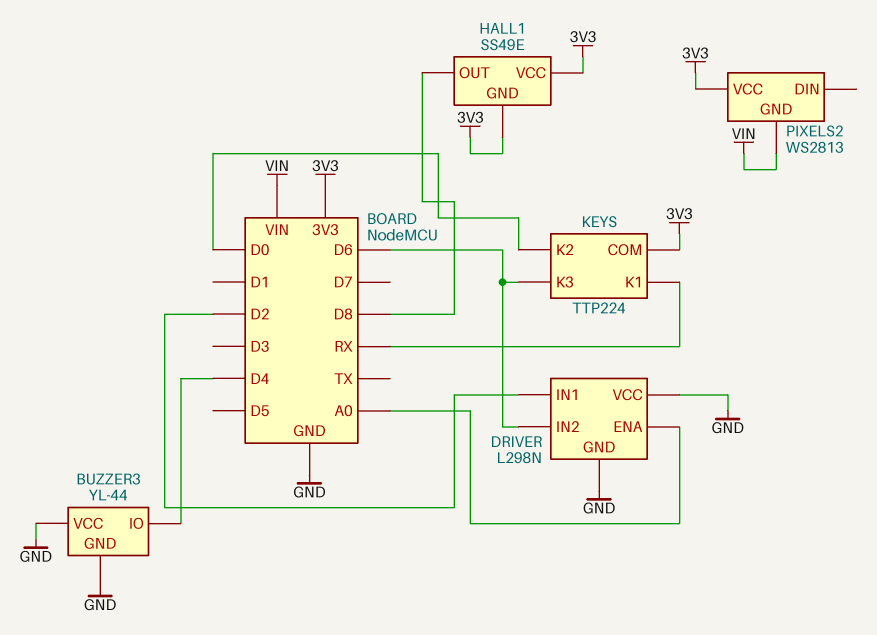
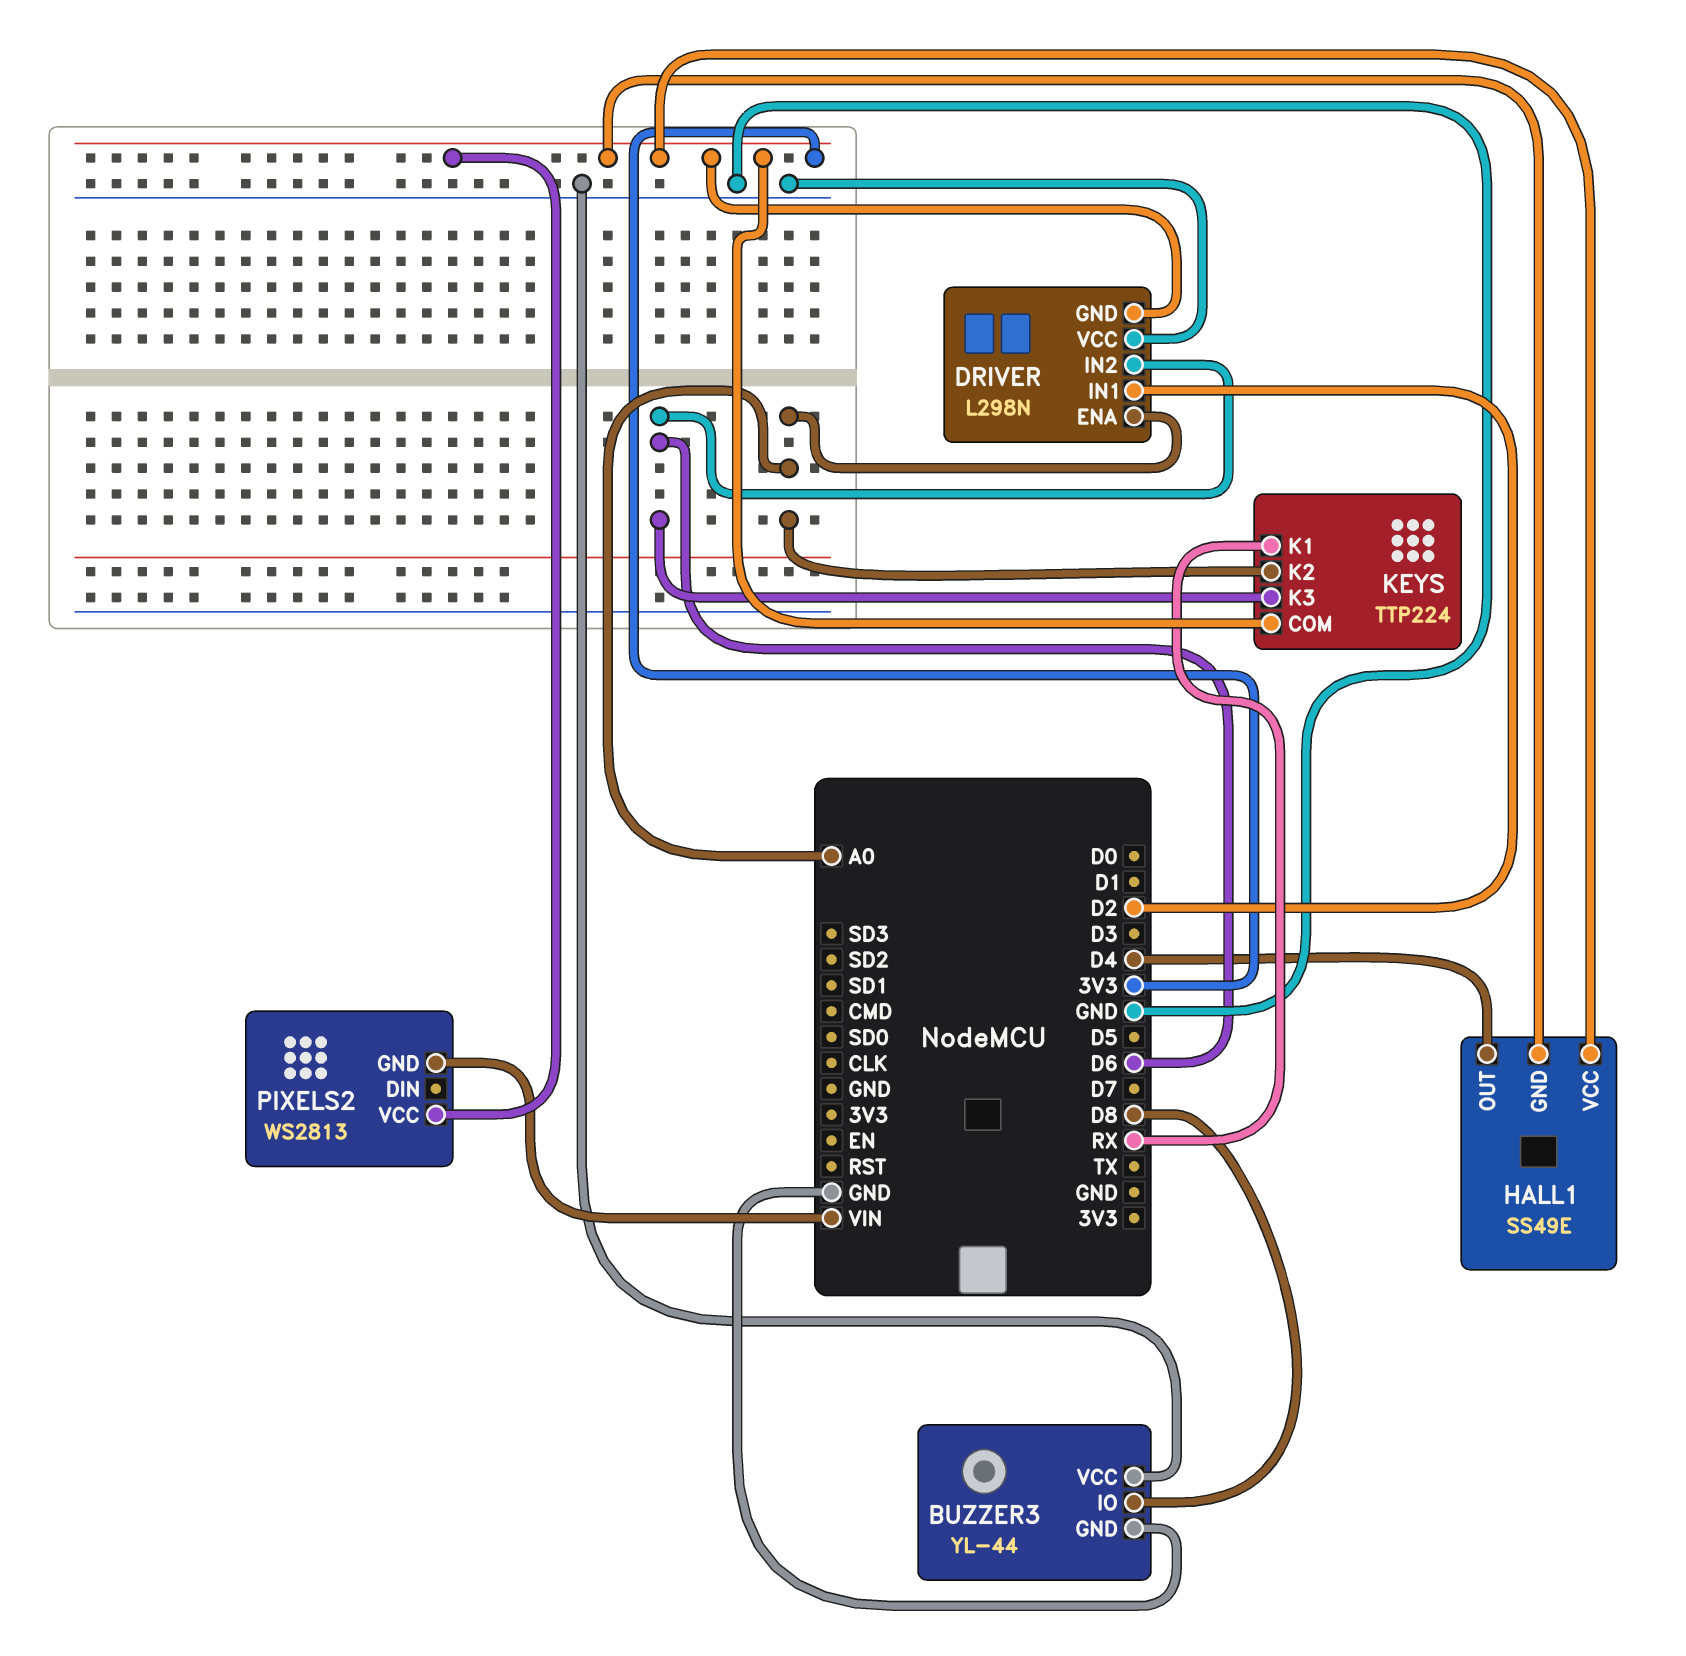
BUZZER3 pin IO: D4 -> D8
DRIVER pin GND: GND -> 3V3
HALL1 pin OUT: D8 -> D4
KEYS pin K2: D0 -> A0

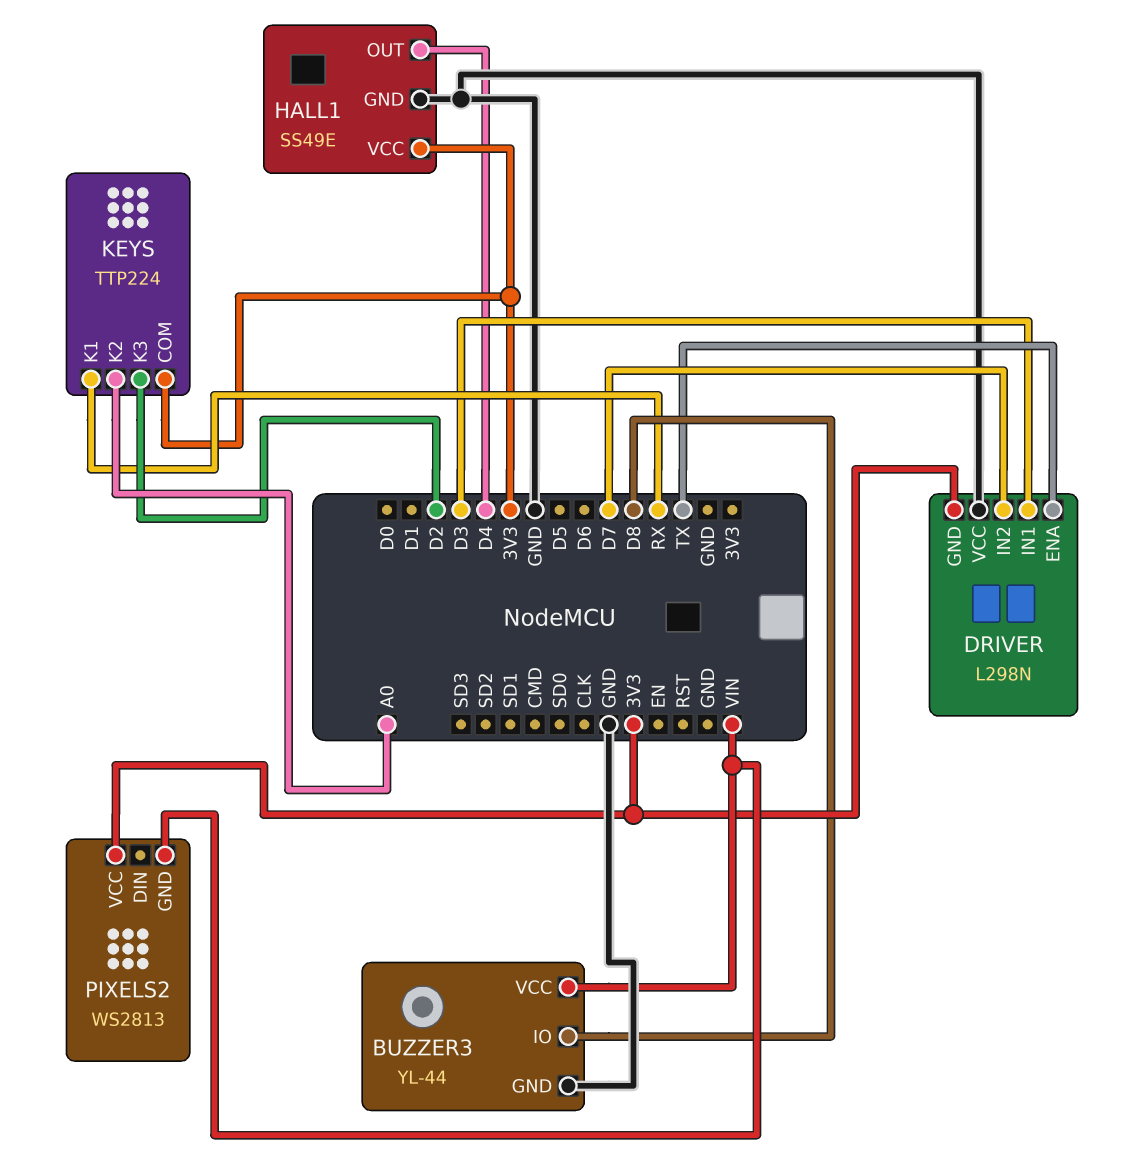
BUZZER3 pin VCC: GND -> VIN
DRIVER pin ENA: A0 -> TX
DRIVER pin IN1: D2 -> D3
DRIVER pin IN2: D6 -> D7
HALL1 pin GND: 3V3 -> GND
KEYS pin K3: D6 -> D2

